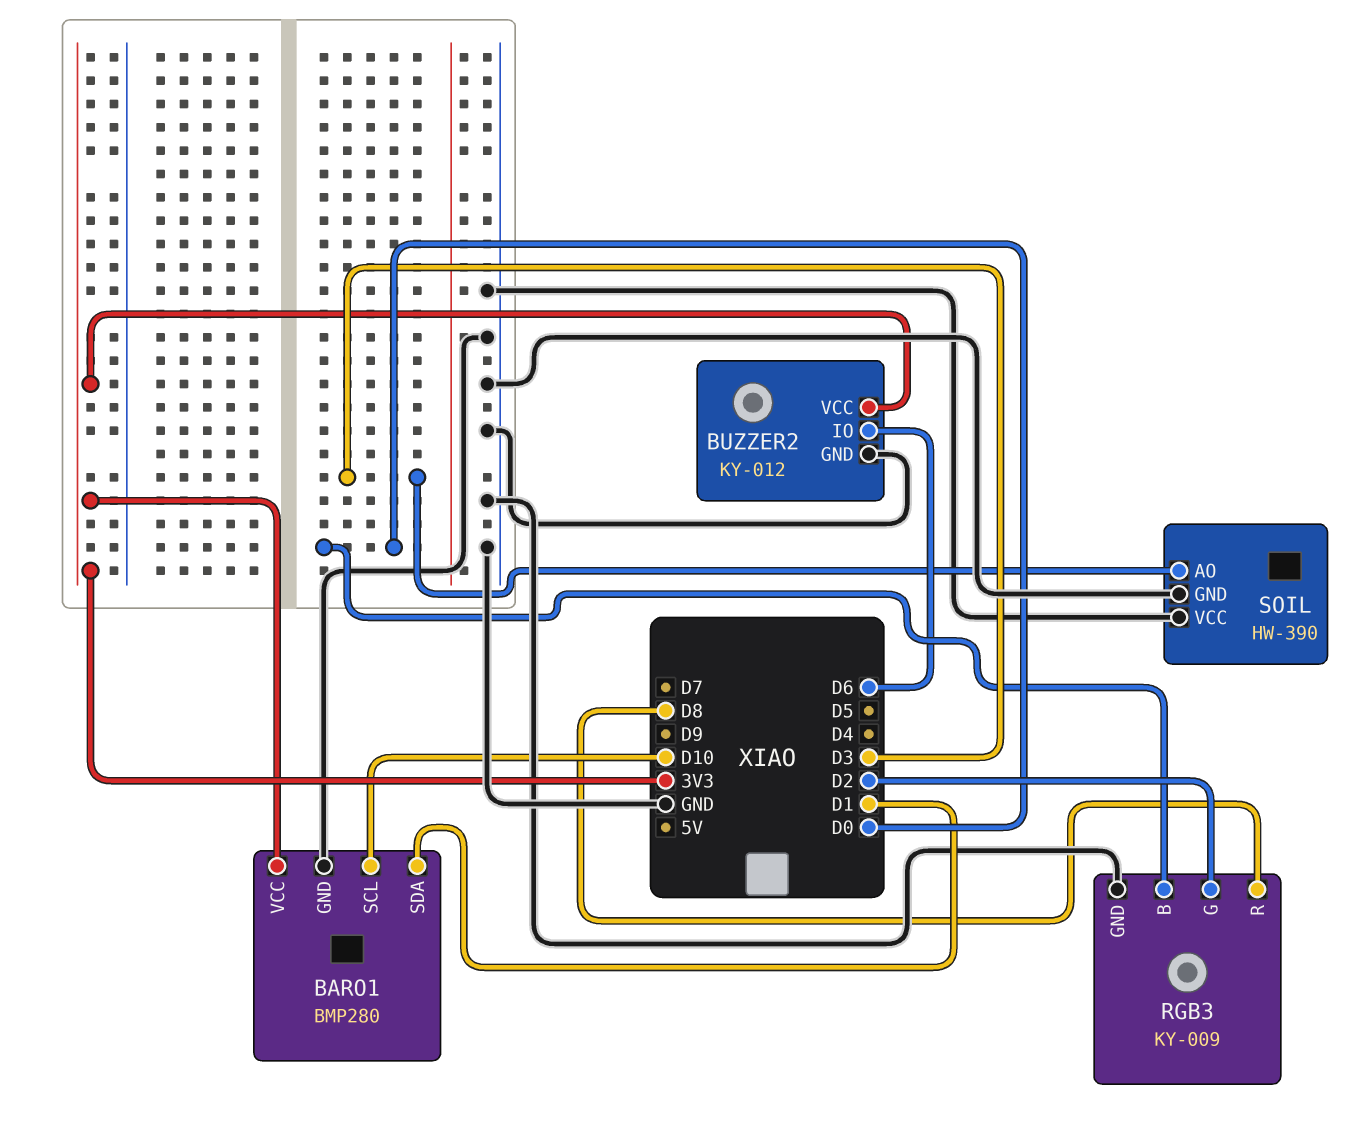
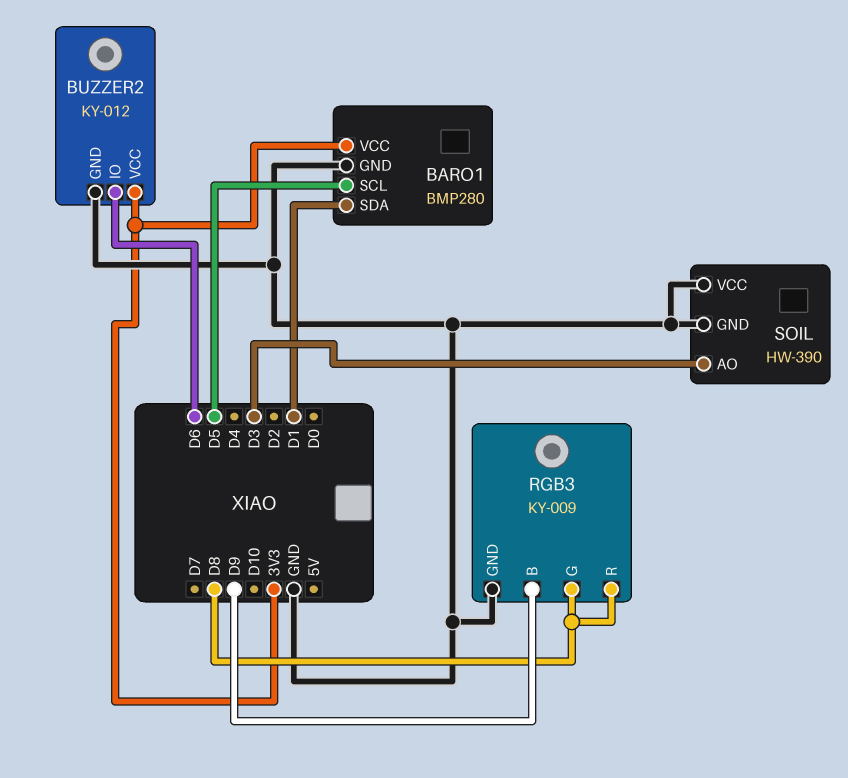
BARO1 pin SCL: D10 -> D5
RGB3 pin B: D0 -> D9
RGB3 pin G: D2 -> D8

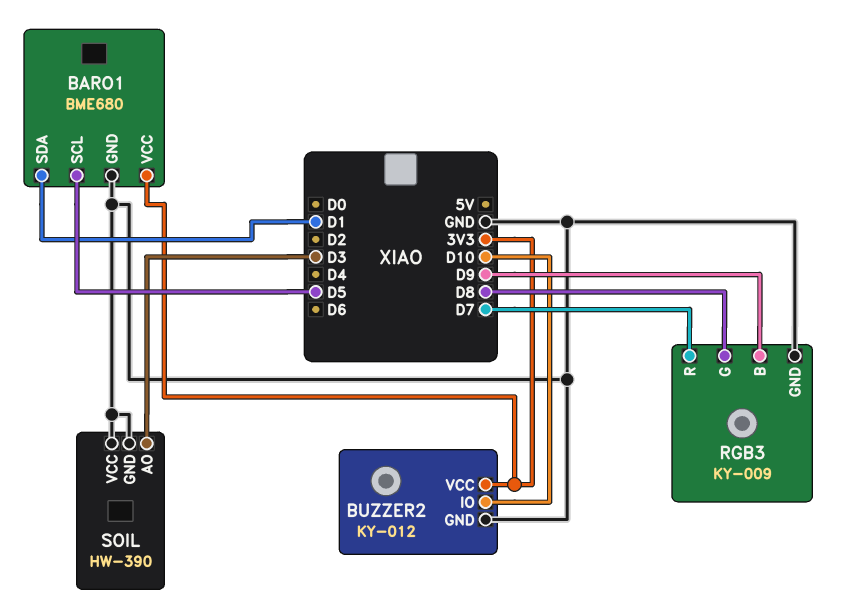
BARO1: BMP280 -> BME680
BUZZER2 pin IO: D6 -> D10
RGB3 pin R: D8 -> D7

